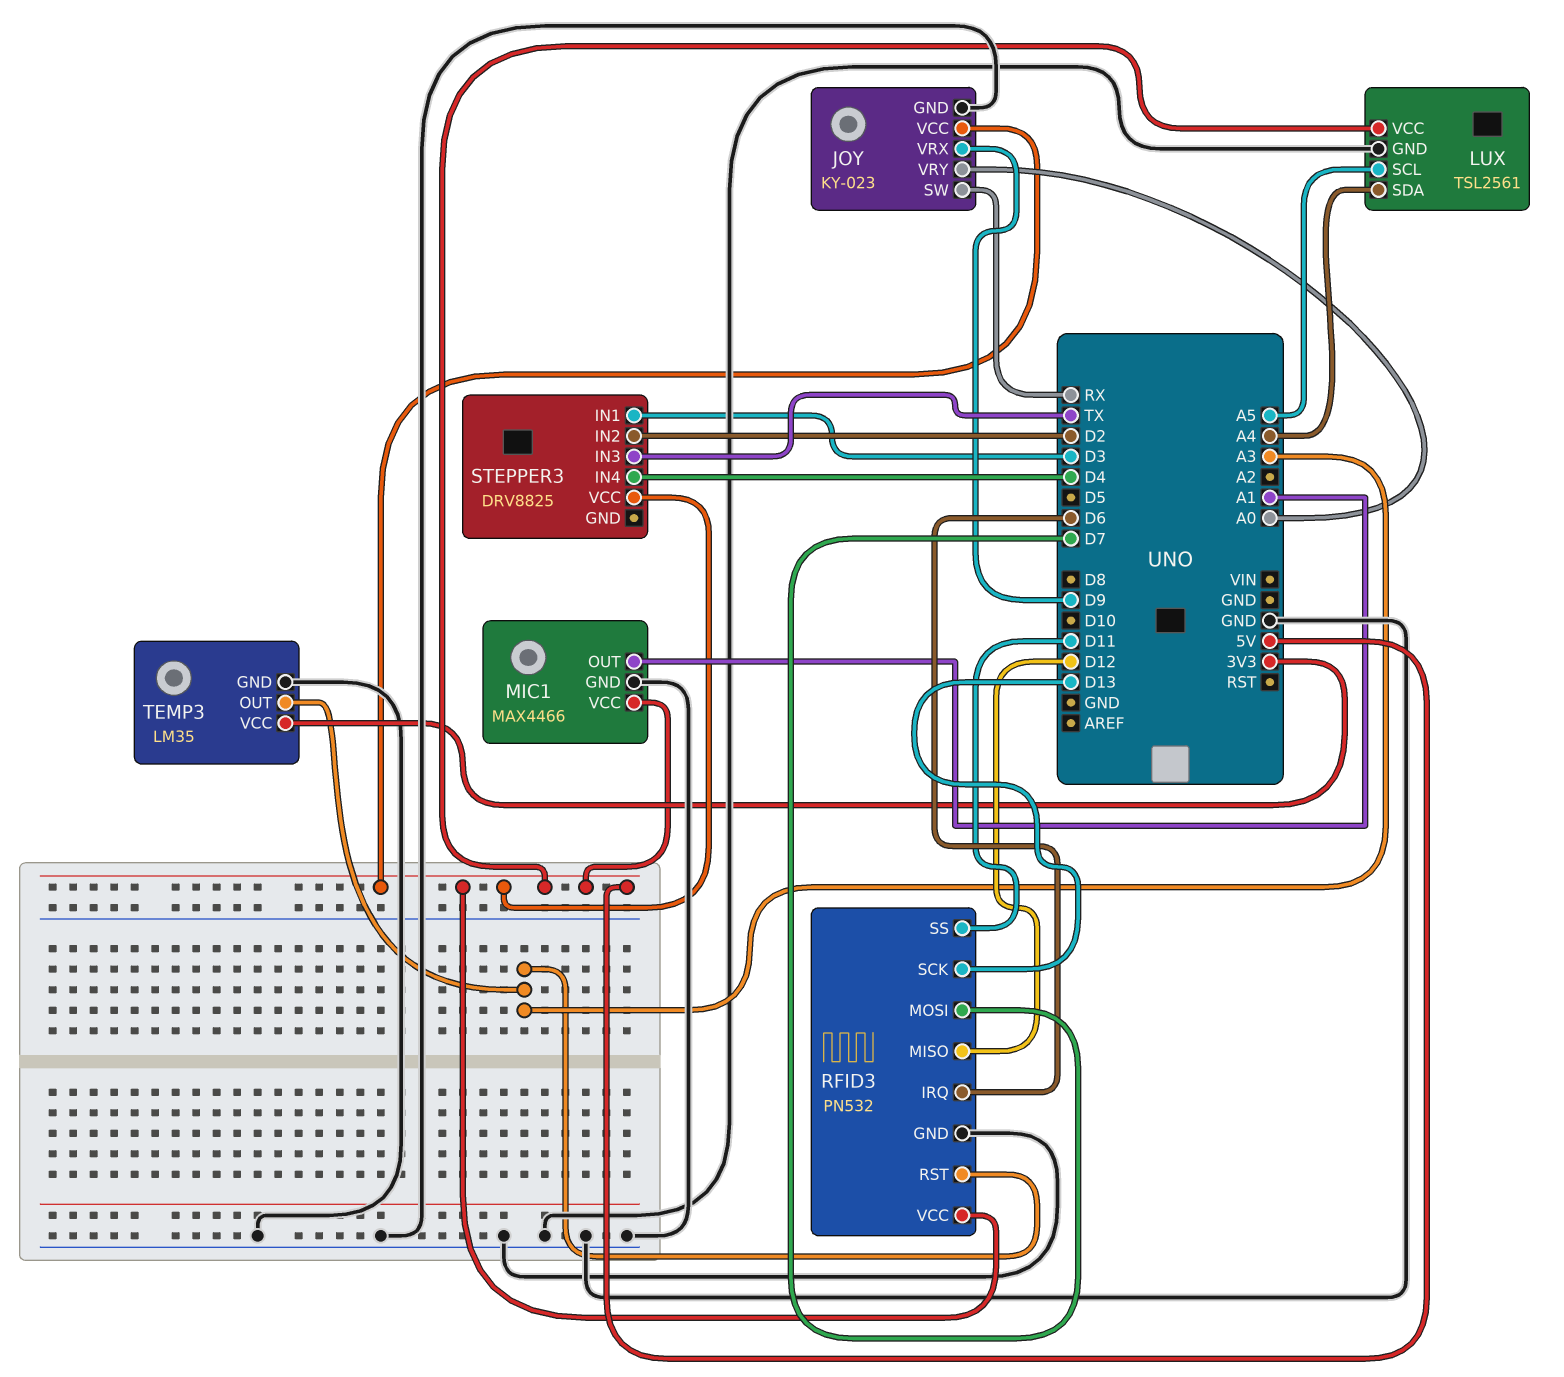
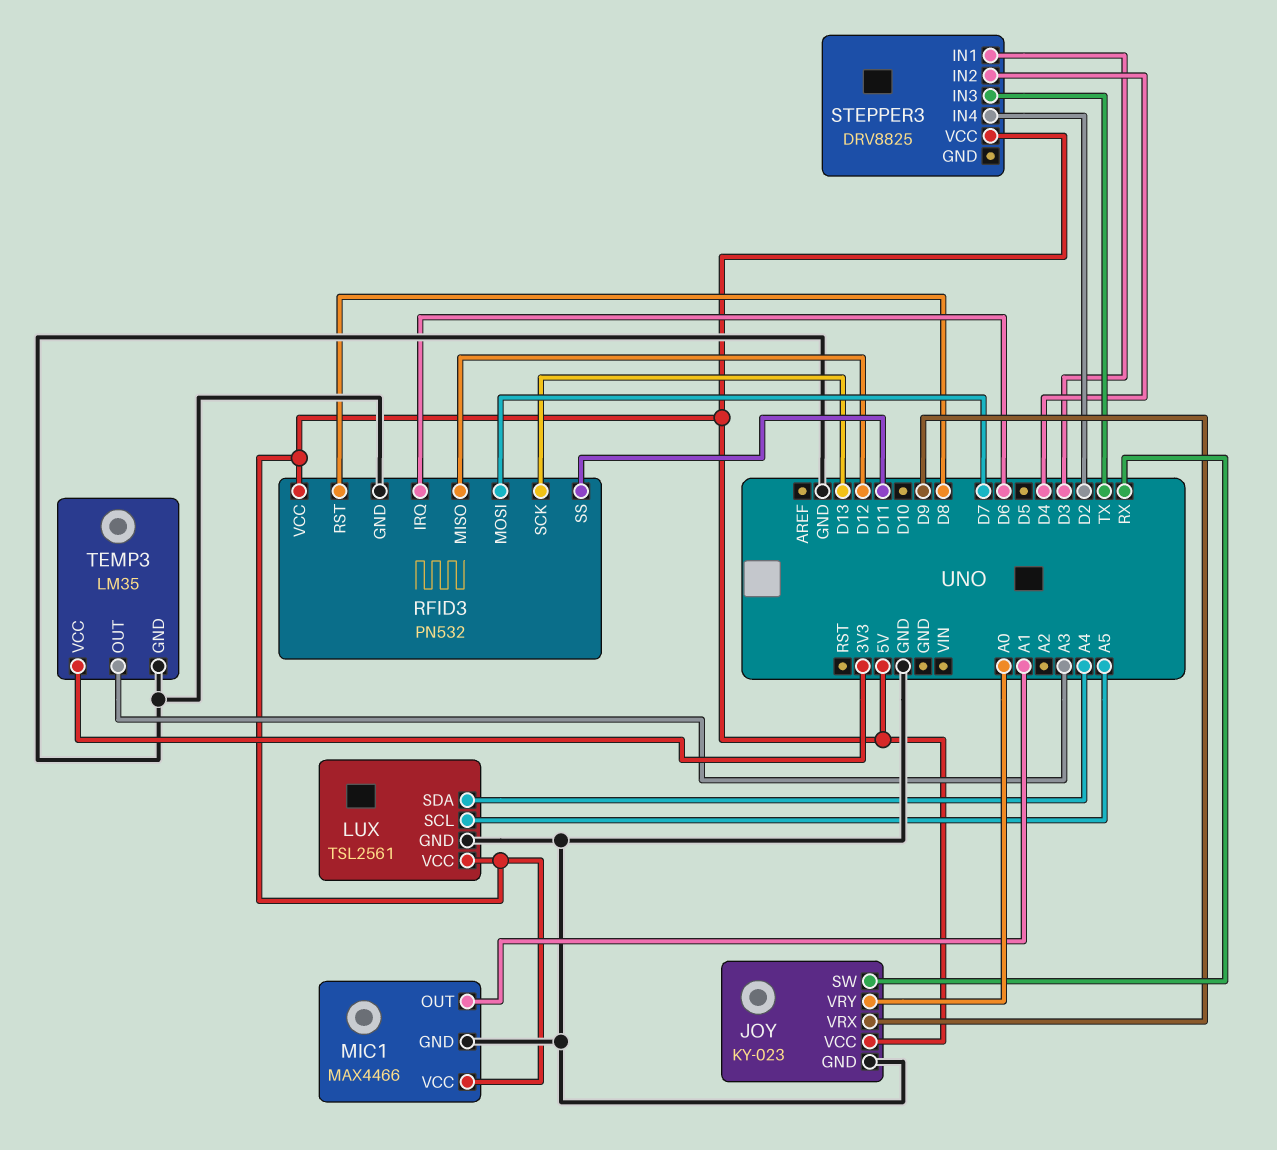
RFID3 pin RST: A3 -> D8
STEPPER3 pin IN2: D2 -> D4
STEPPER3 pin IN4: D4 -> D2

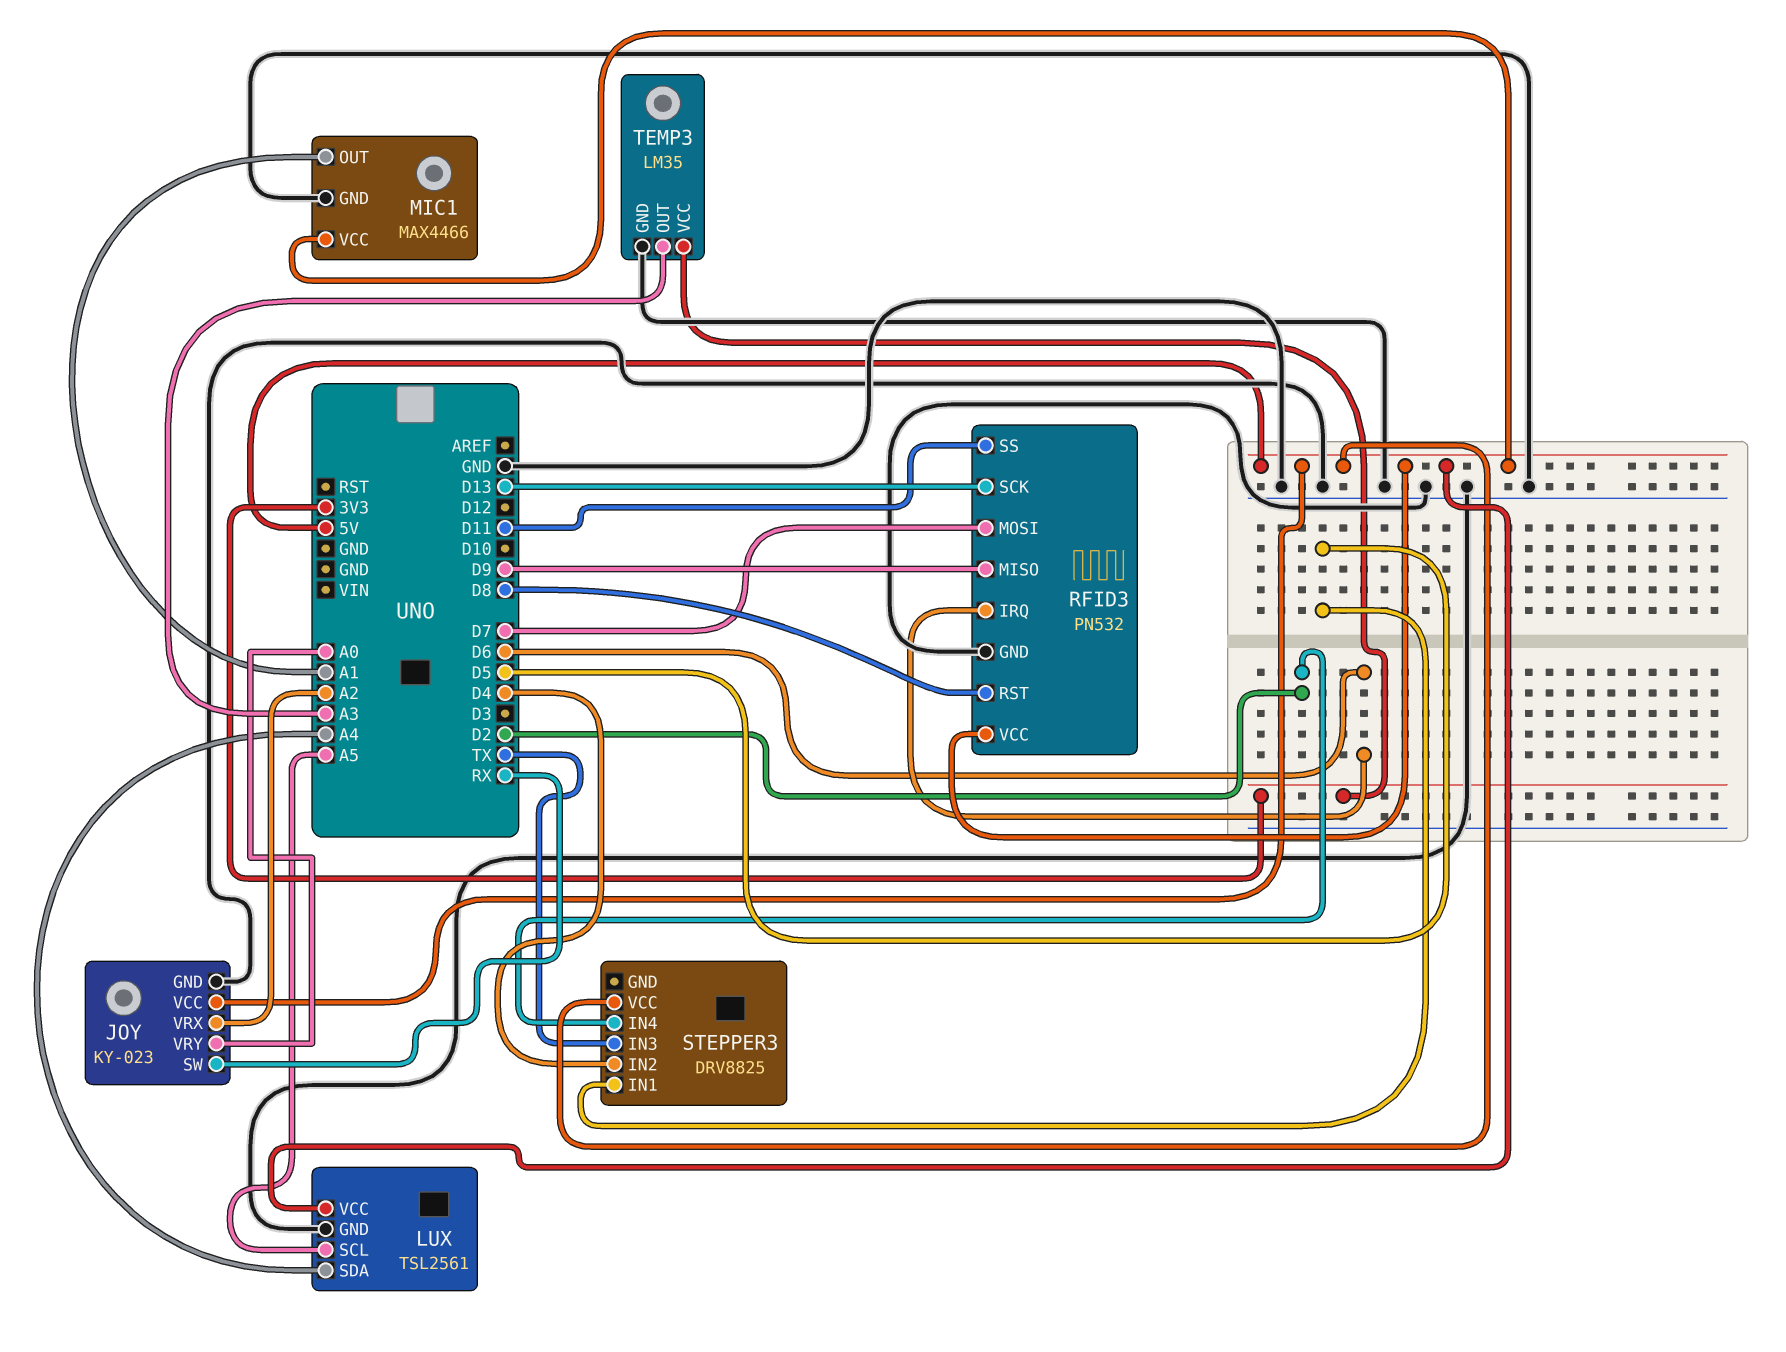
JOY pin VRX: D9 -> A2
RFID3 pin MISO: D12 -> D9
STEPPER3 pin IN1: D3 -> D5

